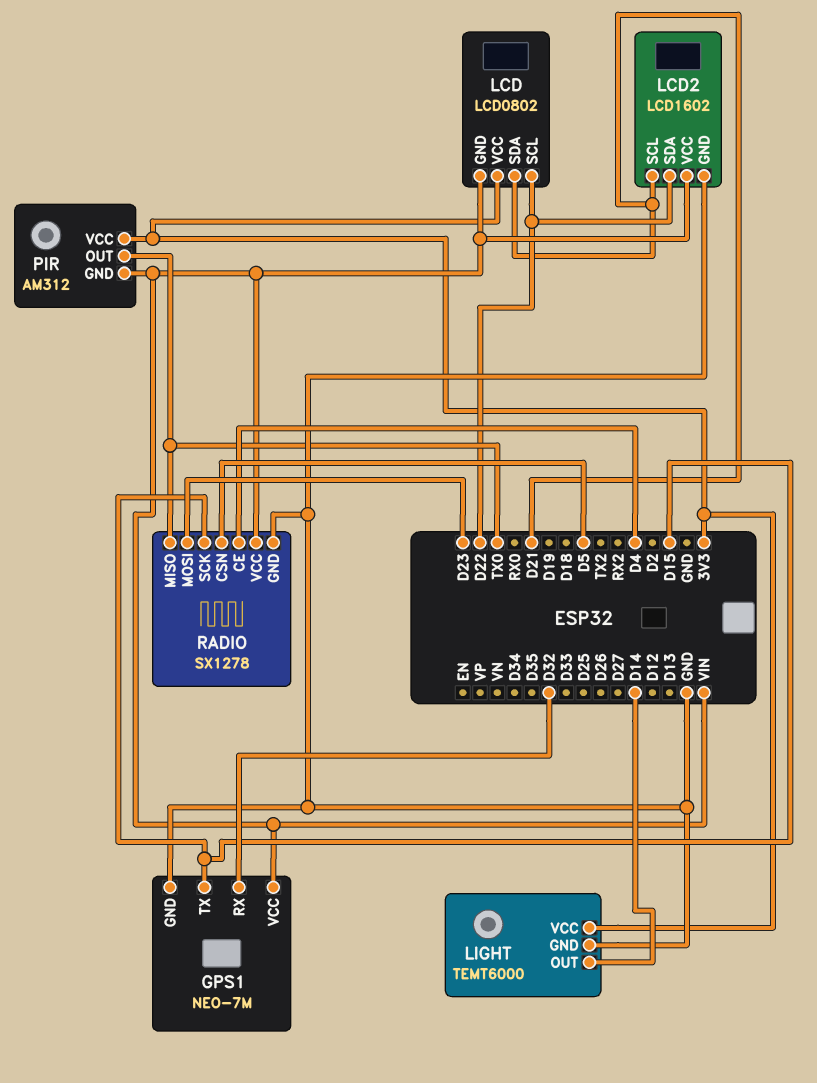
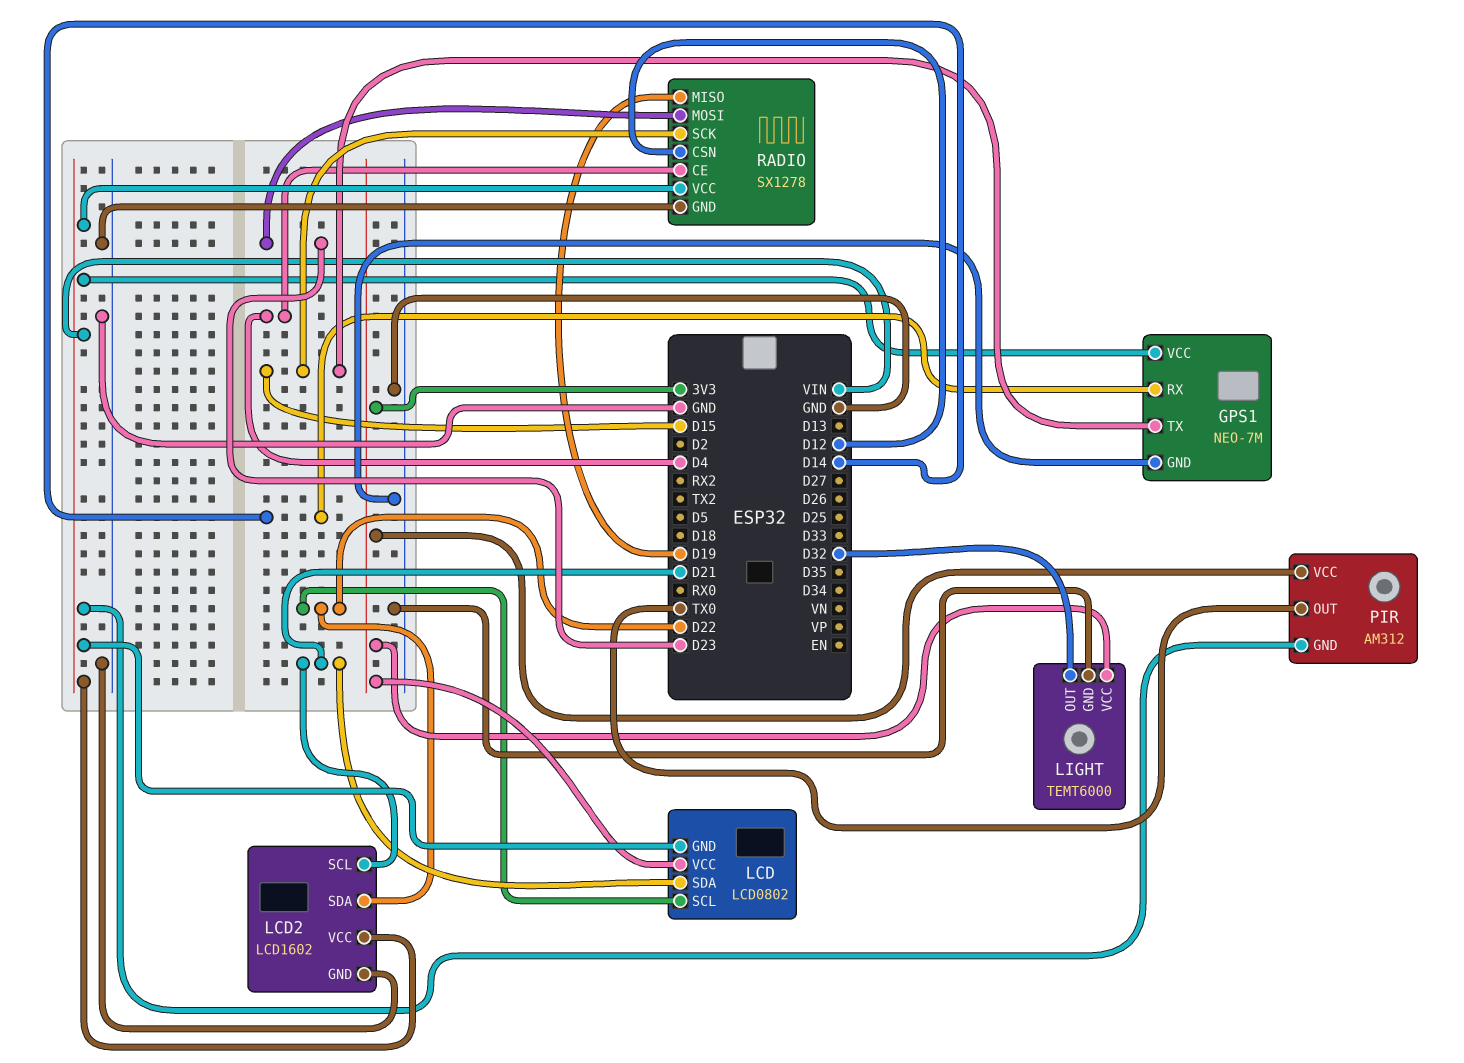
GPS1 pin RX: D32 -> D14
LIGHT pin OUT: D14 -> D32
RADIO pin CSN: D5 -> D12
RADIO pin MISO: TX0 -> D19

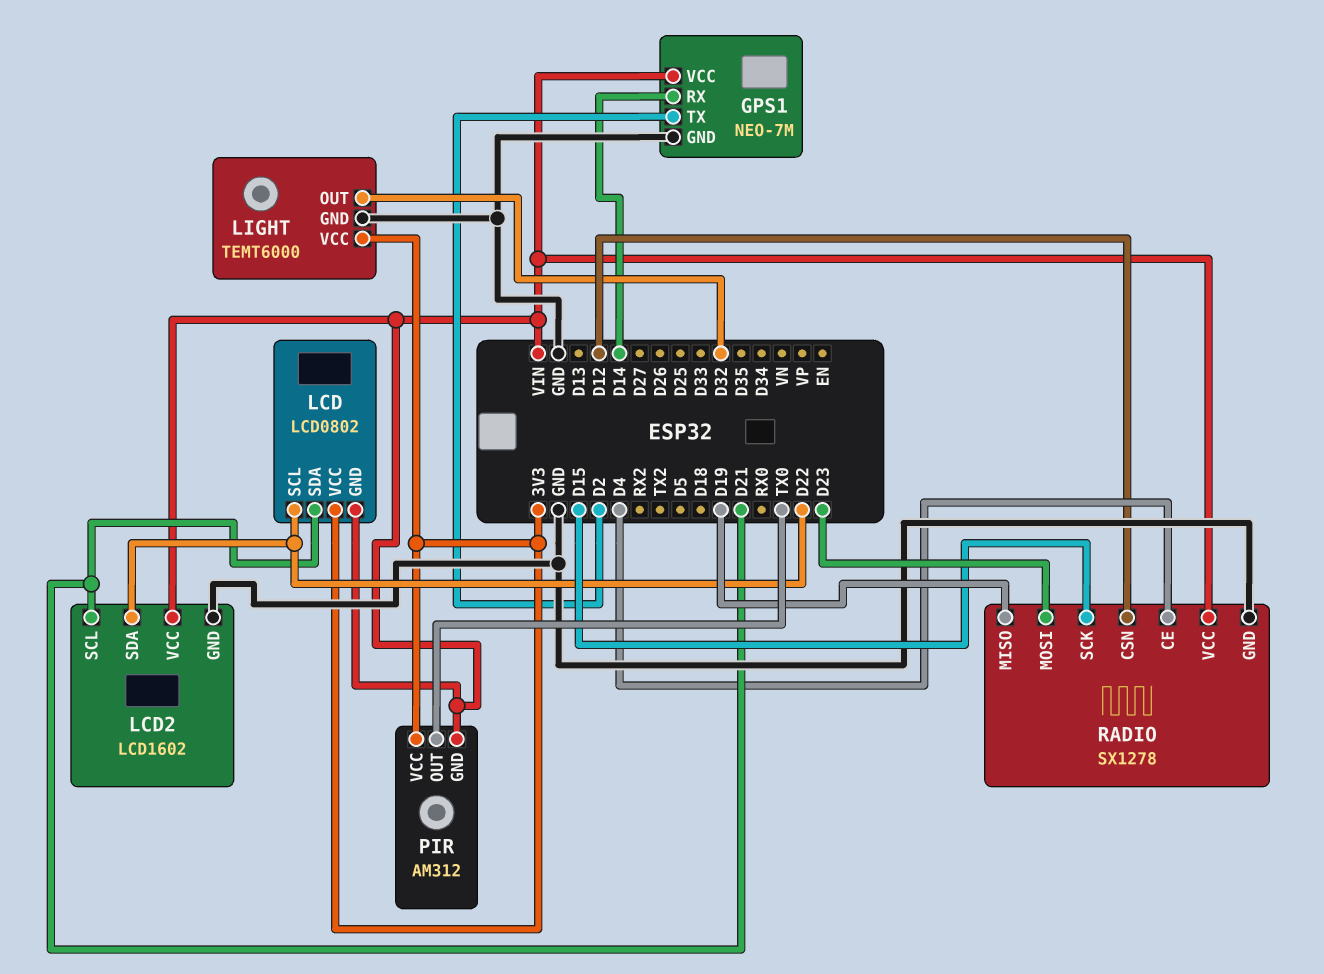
GPS1 pin TX: D15 -> D2

